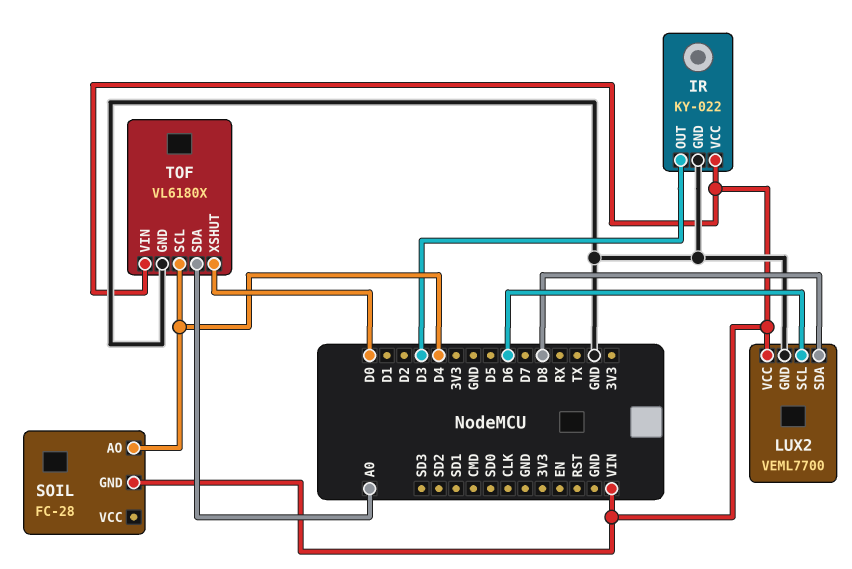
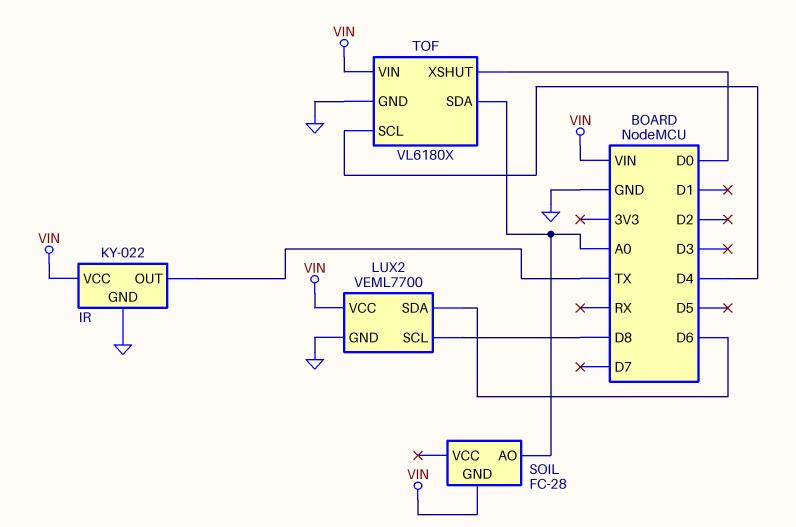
IR pin OUT: D3 -> TX
LUX2 pin SCL: D6 -> D8
LUX2 pin SDA: D8 -> D6
SOIL pin AO: D4 -> A0

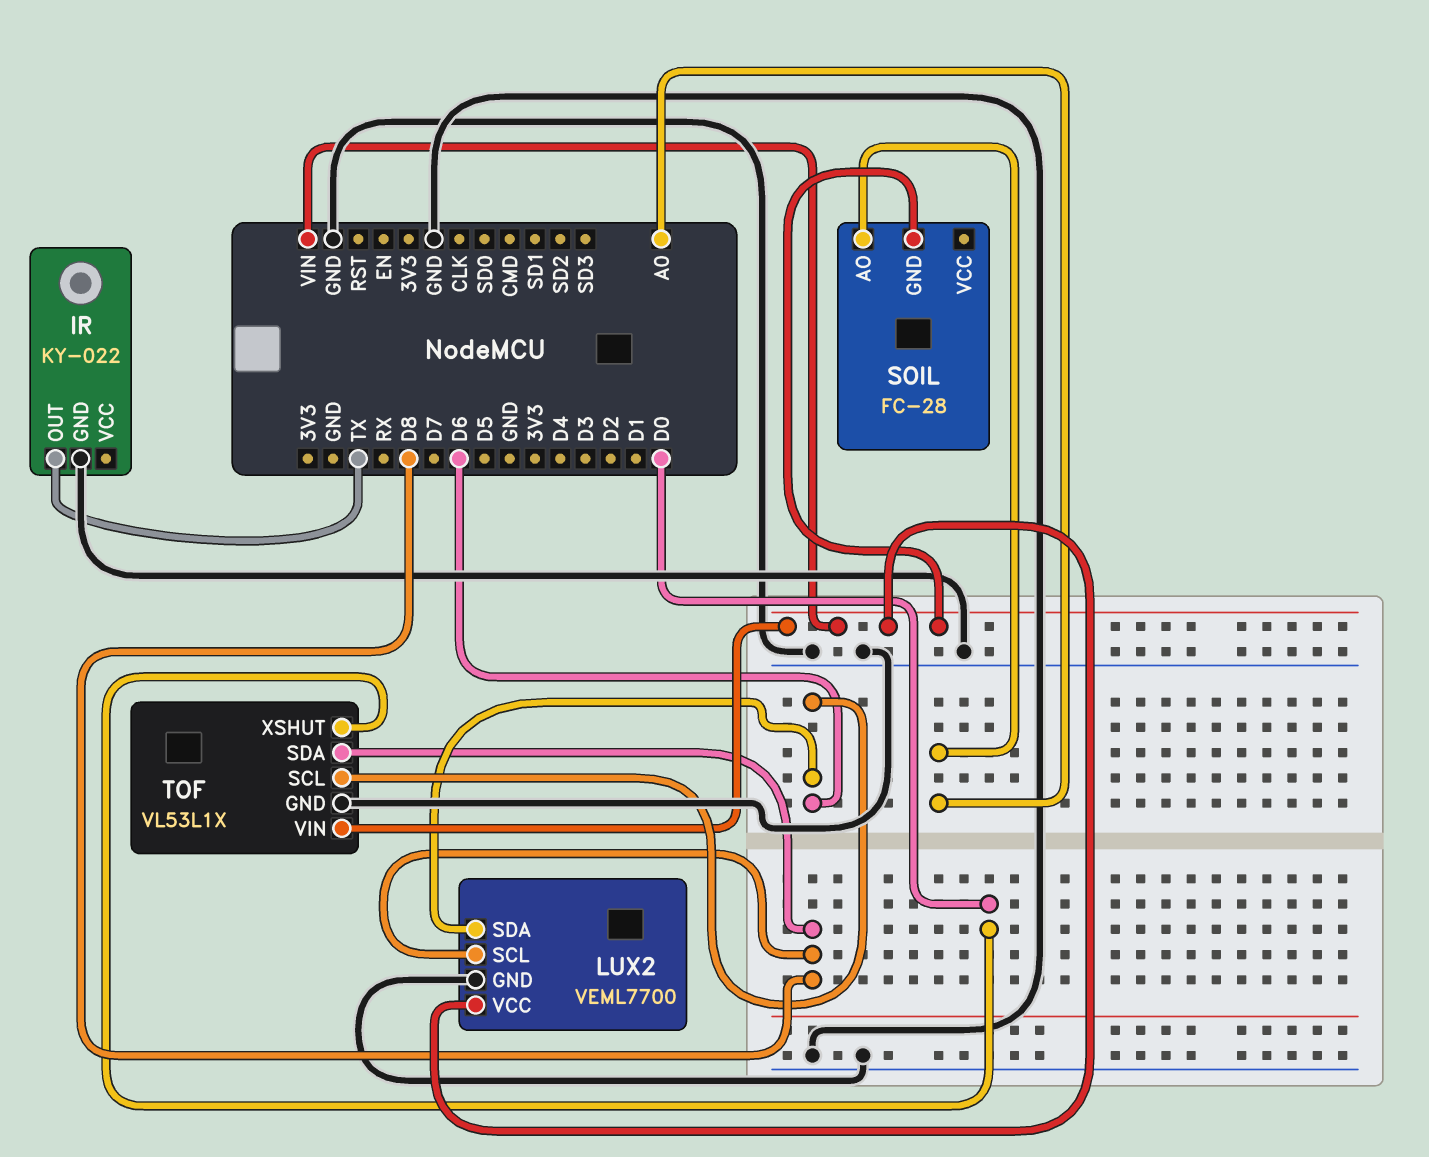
IR pin VCC: VIN -> none
TOF: VL6180X -> VL53L1X
TOF pin SCL: D4 -> D6
TOF pin SDA: A0 -> D8

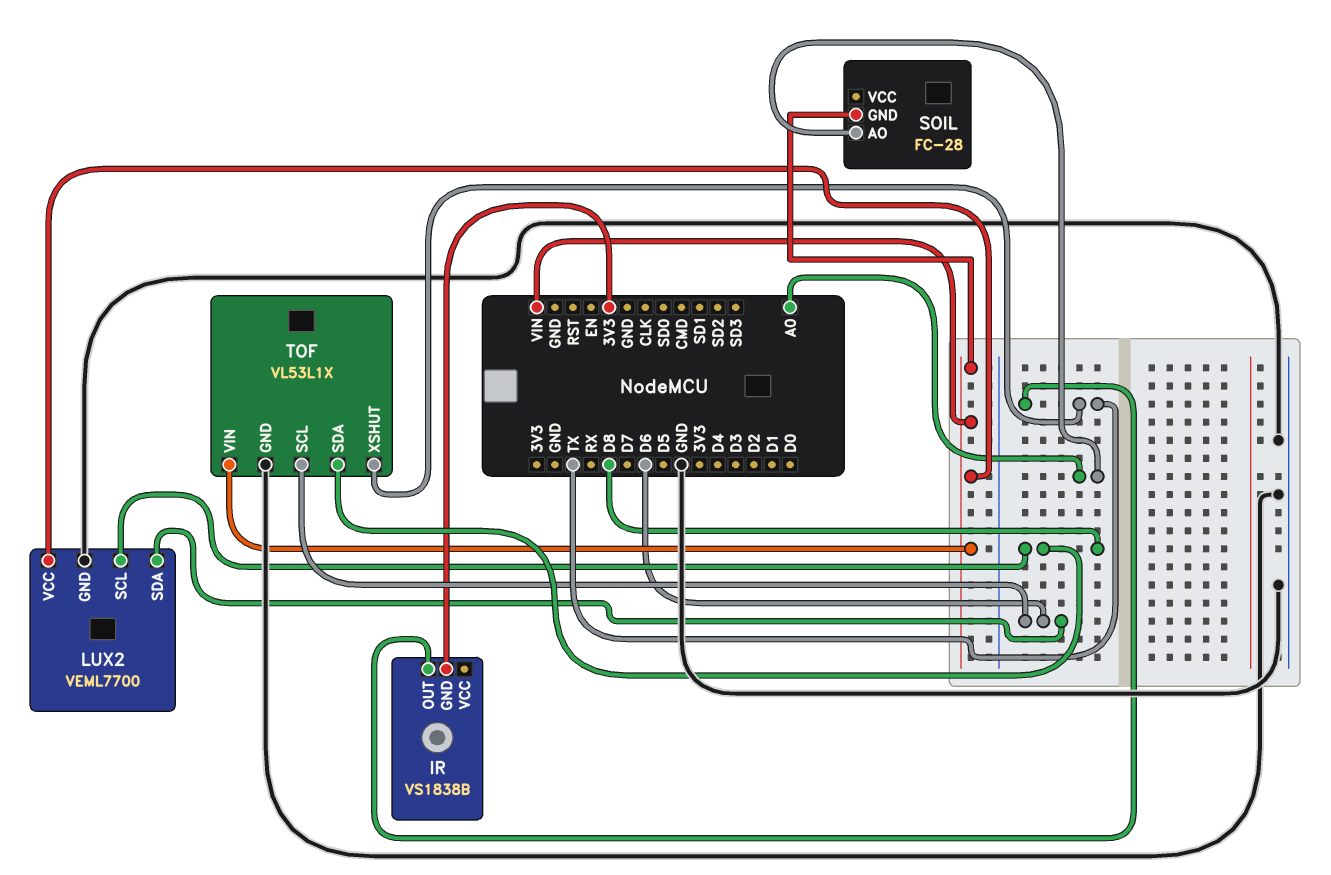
IR: KY-022 -> VS1838B
IR pin GND: GND -> 3V3
TOF pin XSHUT: D0 -> TX

